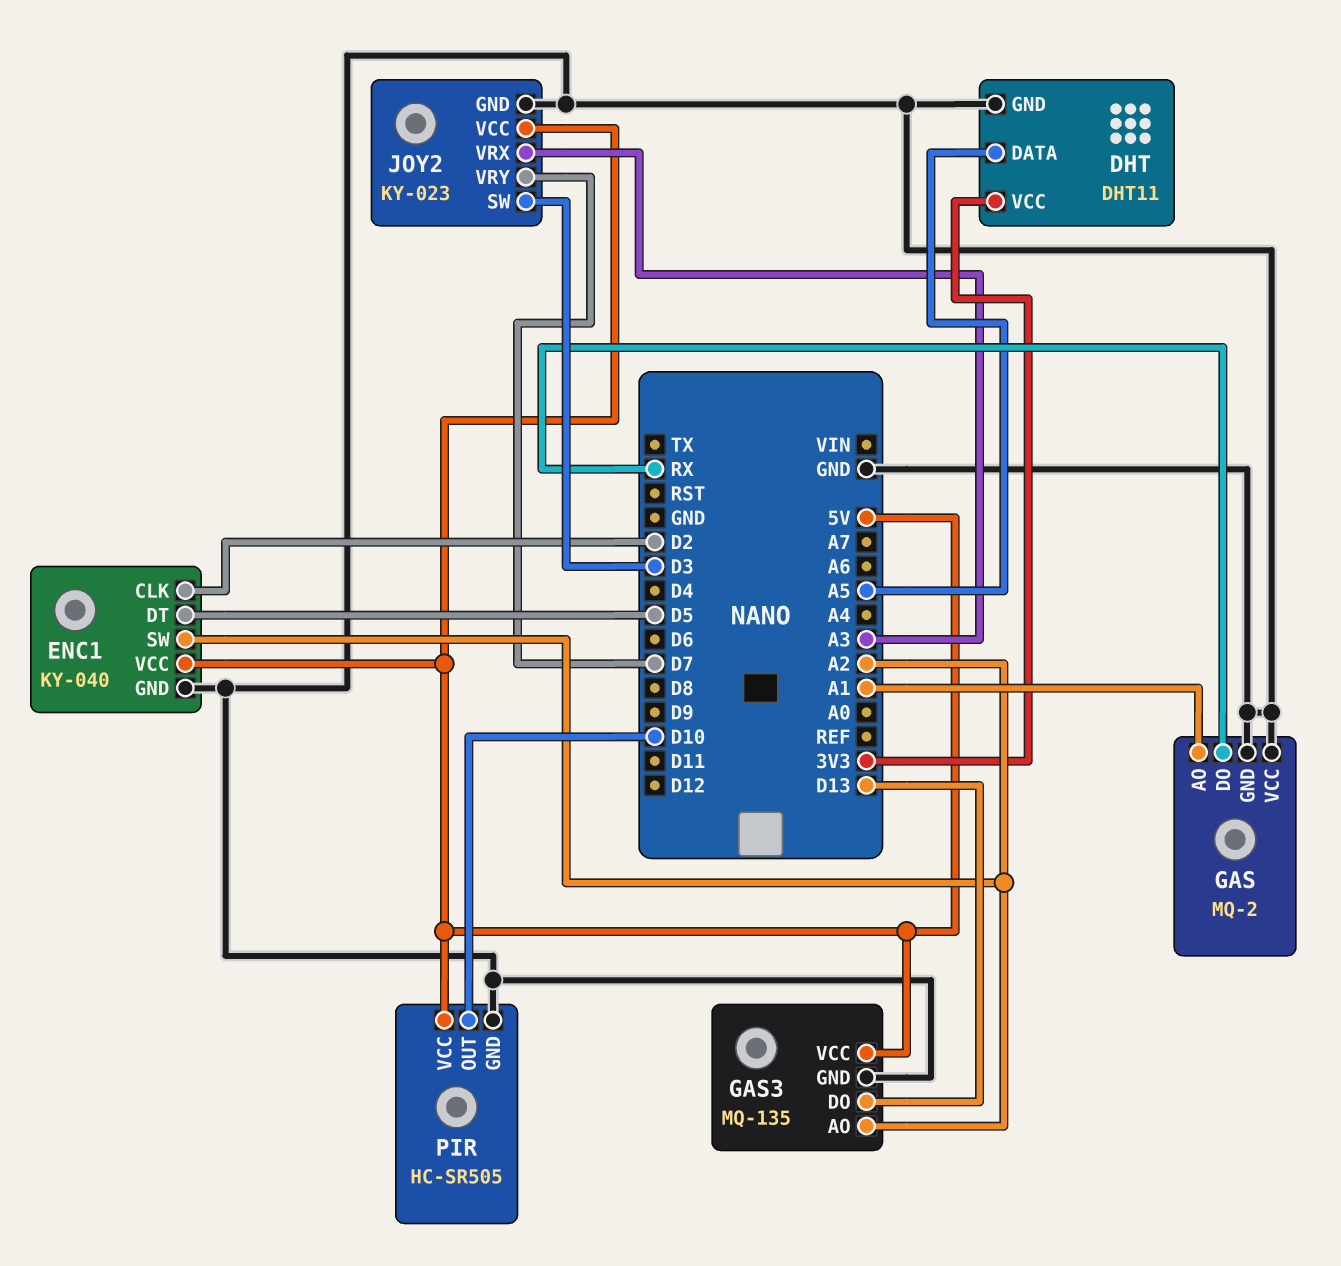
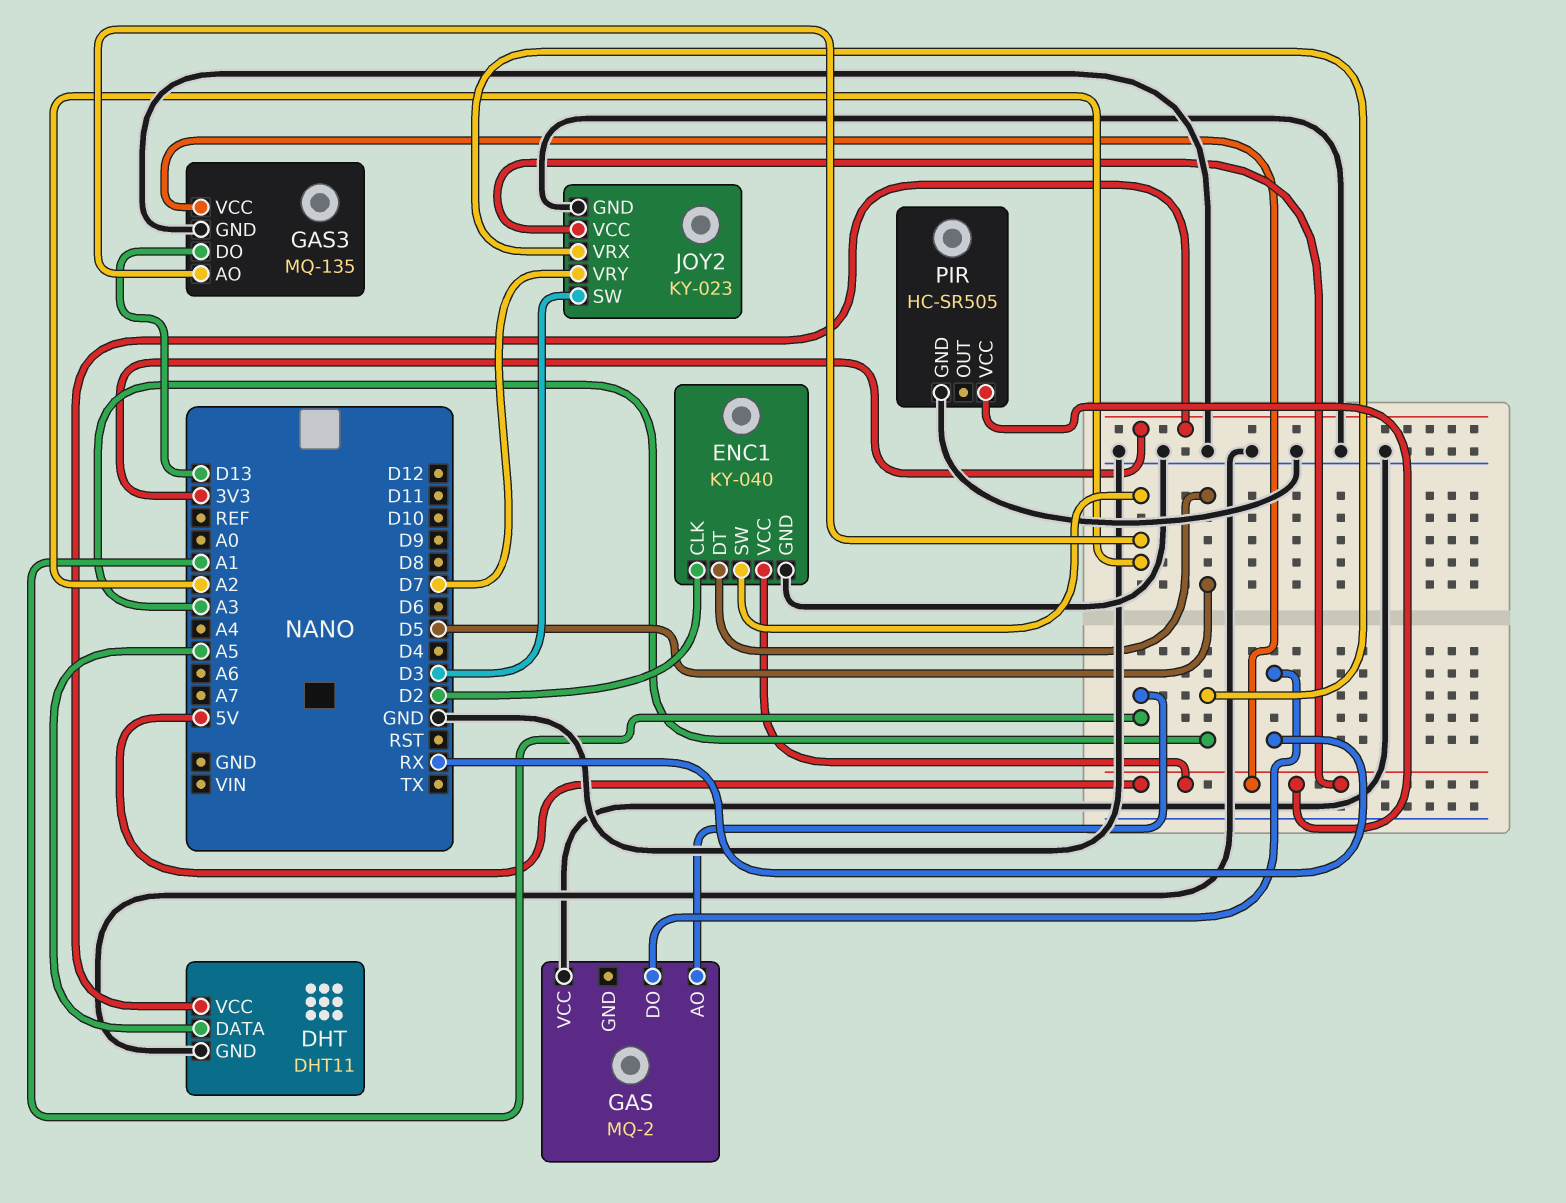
GAS pin GND: GND -> none
PIR pin OUT: D10 -> none

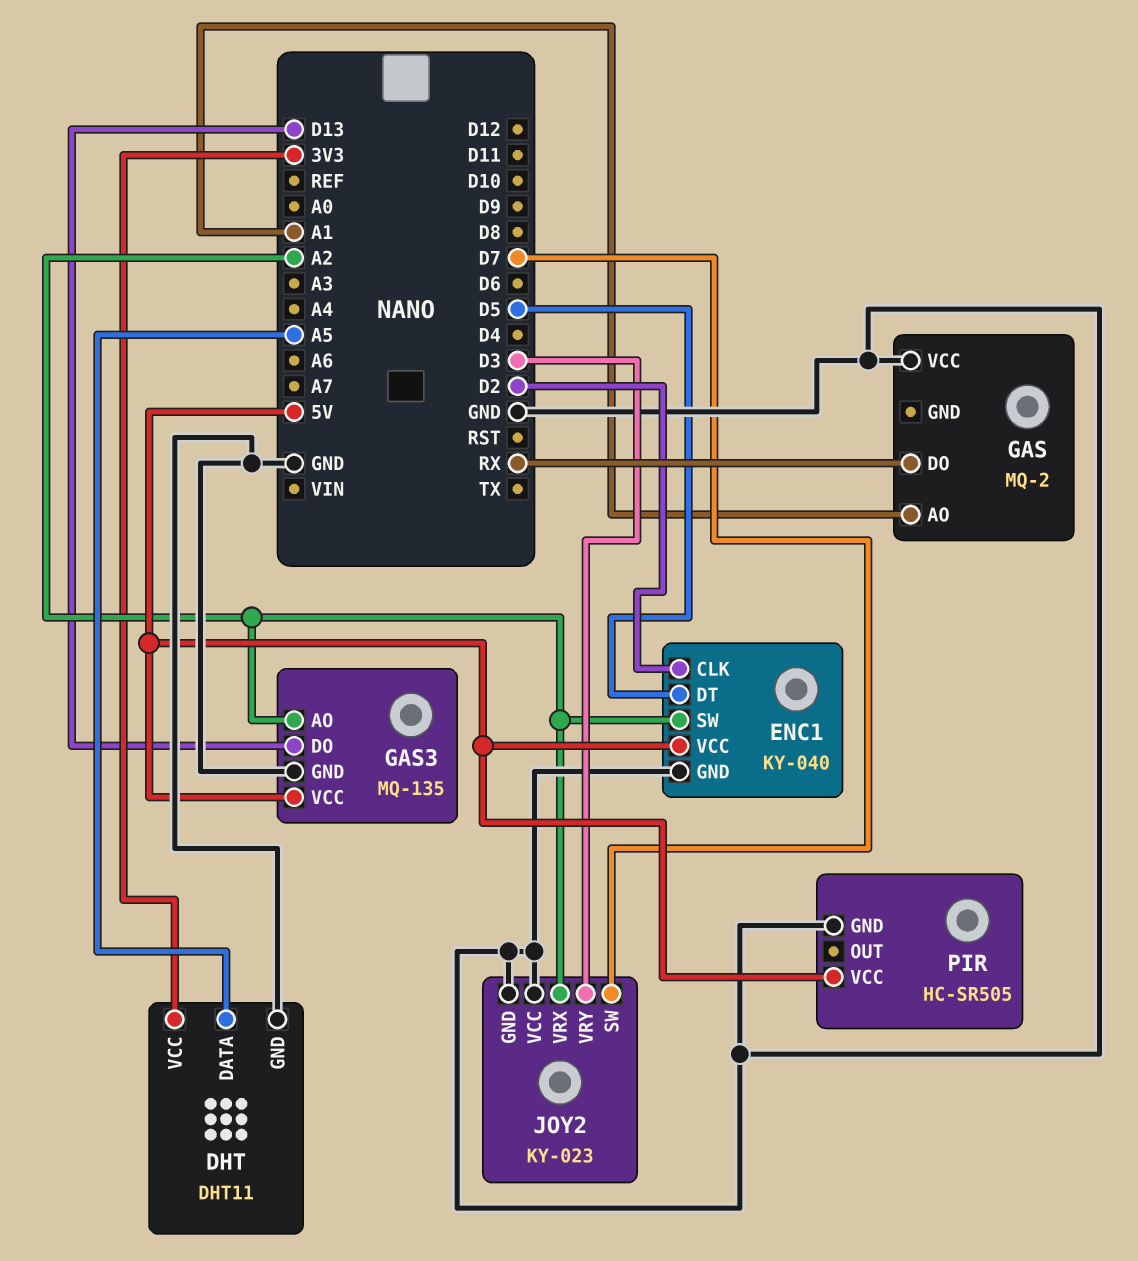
JOY2 pin SW: D3 -> D7
JOY2 pin VCC: 5V -> GND
JOY2 pin VRX: A3 -> A2
JOY2 pin VRY: D7 -> D3

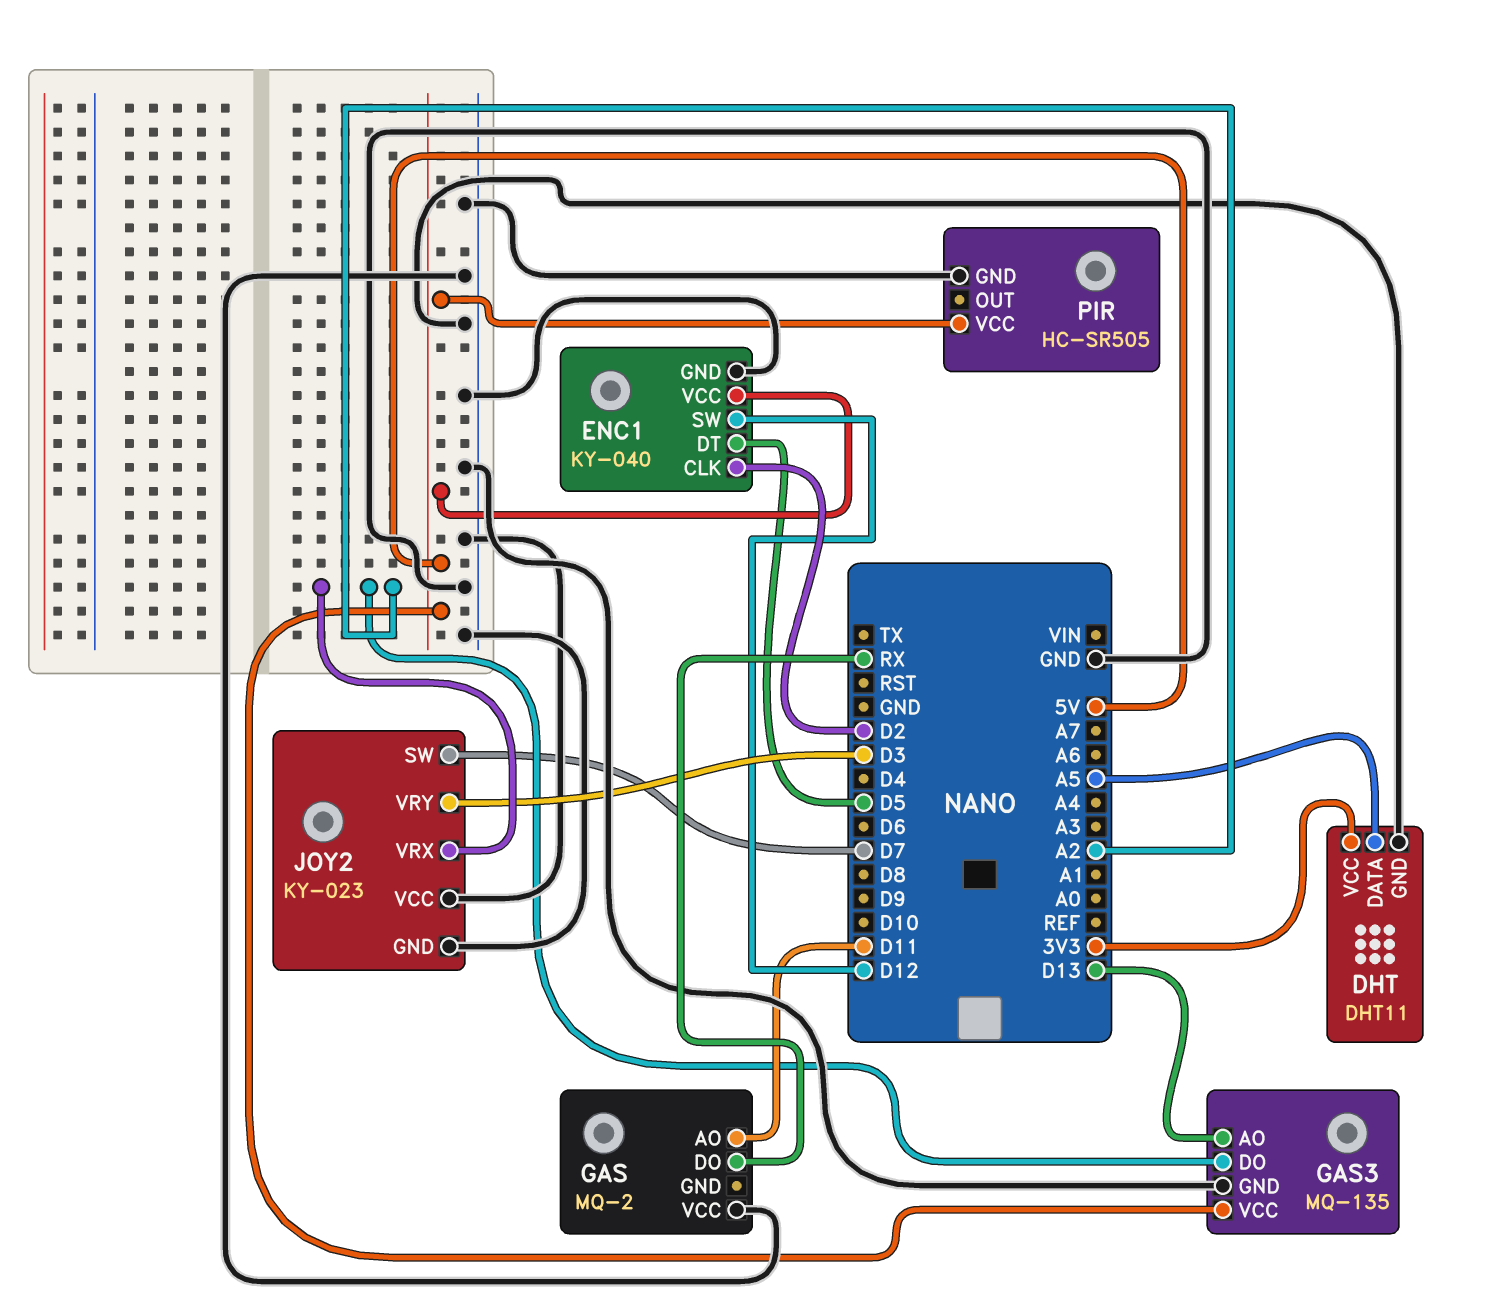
ENC1 pin SW: A2 -> D12
GAS pin AO: A1 -> D11
GAS3 pin AO: A2 -> D13
GAS3 pin DO: D13 -> A2

